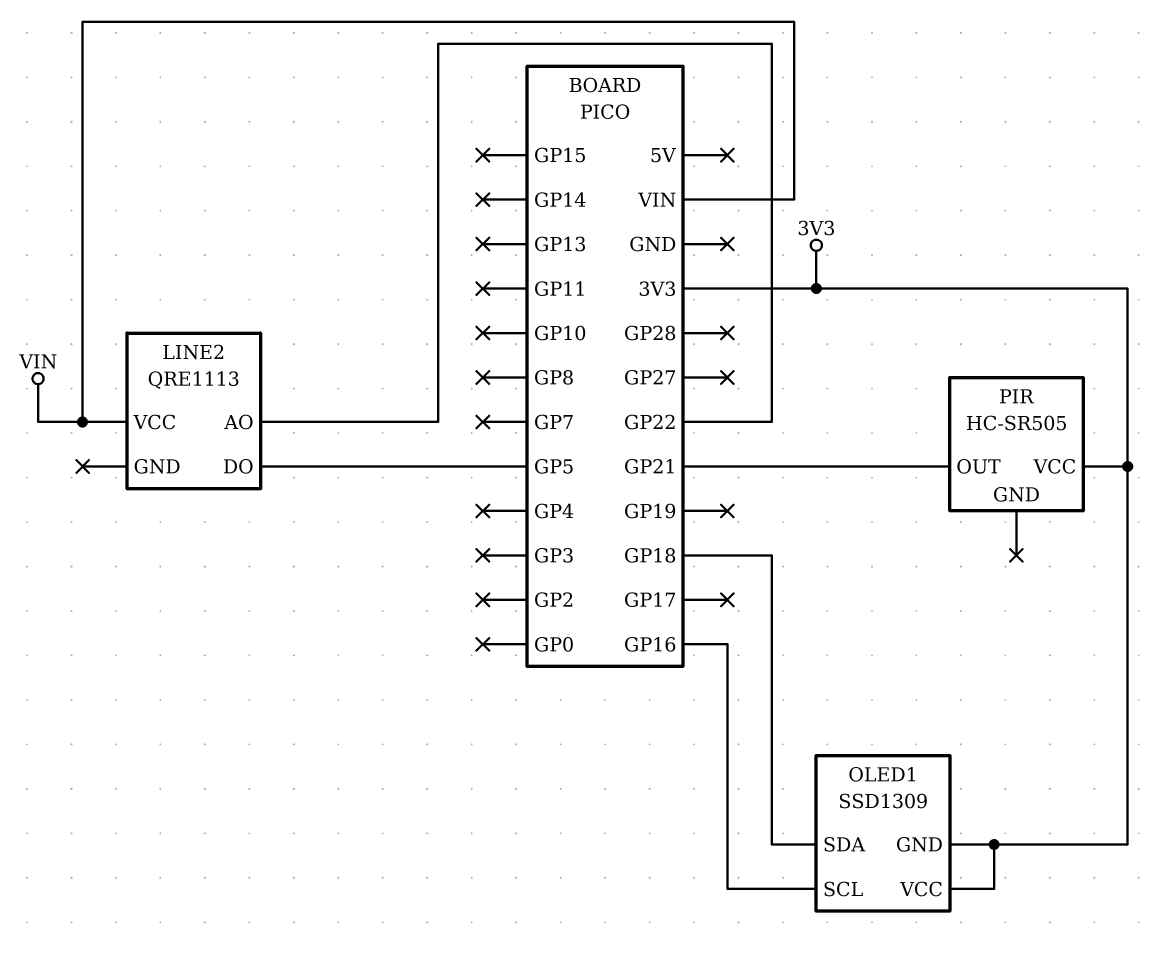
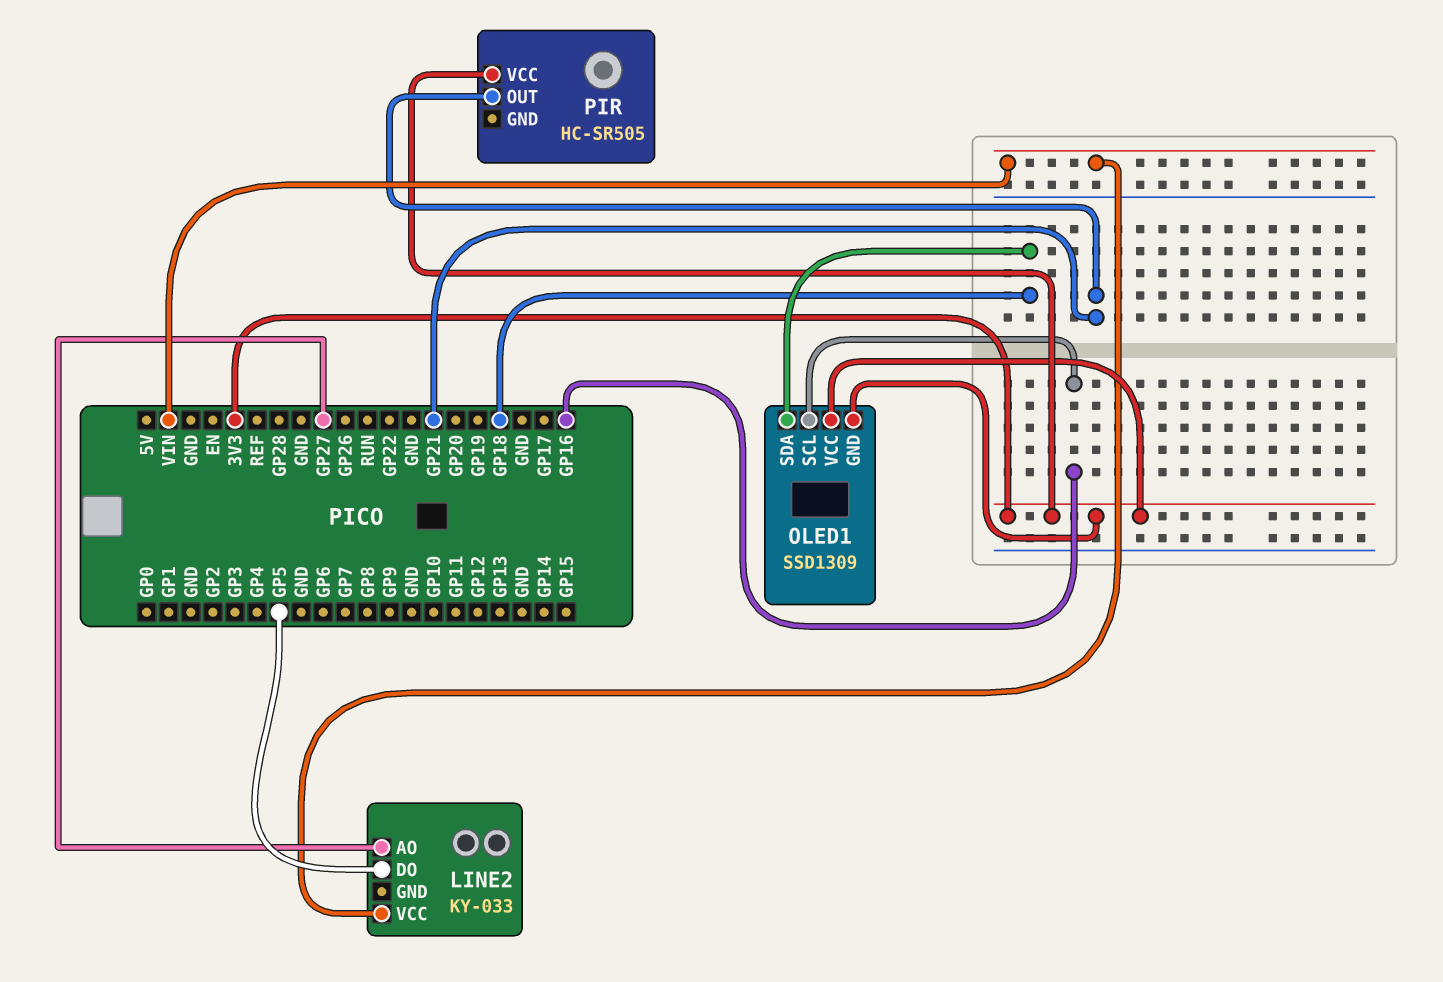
LINE2: QRE1113 -> KY-033
LINE2 pin AO: GP22 -> GP27

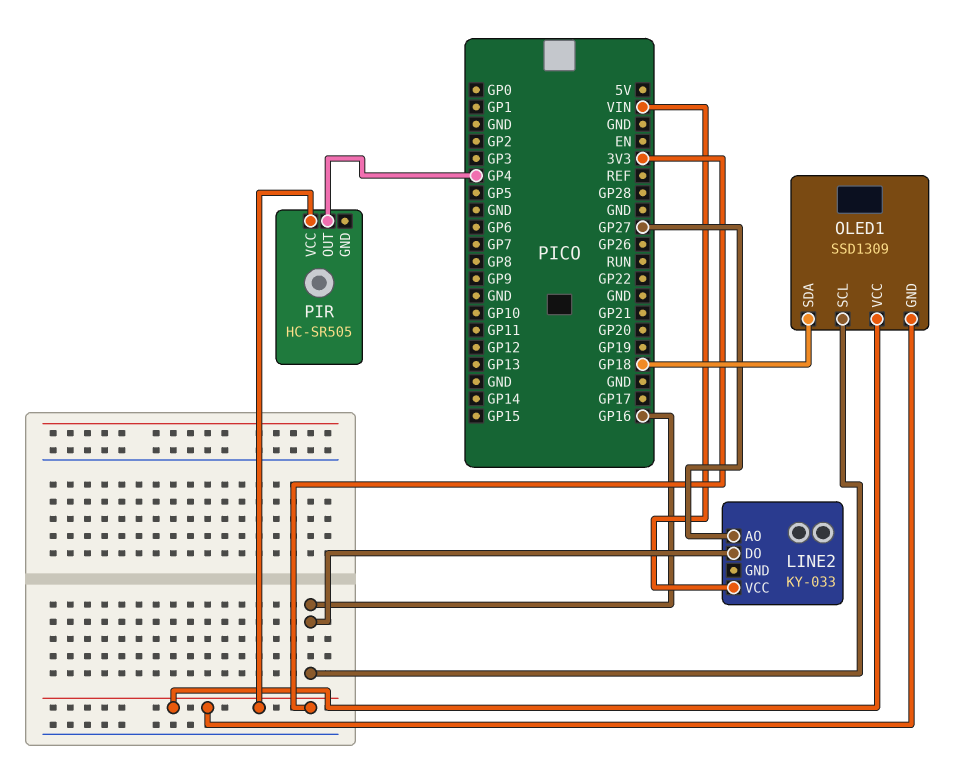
LINE2 pin DO: GP5 -> GP16
PIR pin OUT: GP21 -> GP4

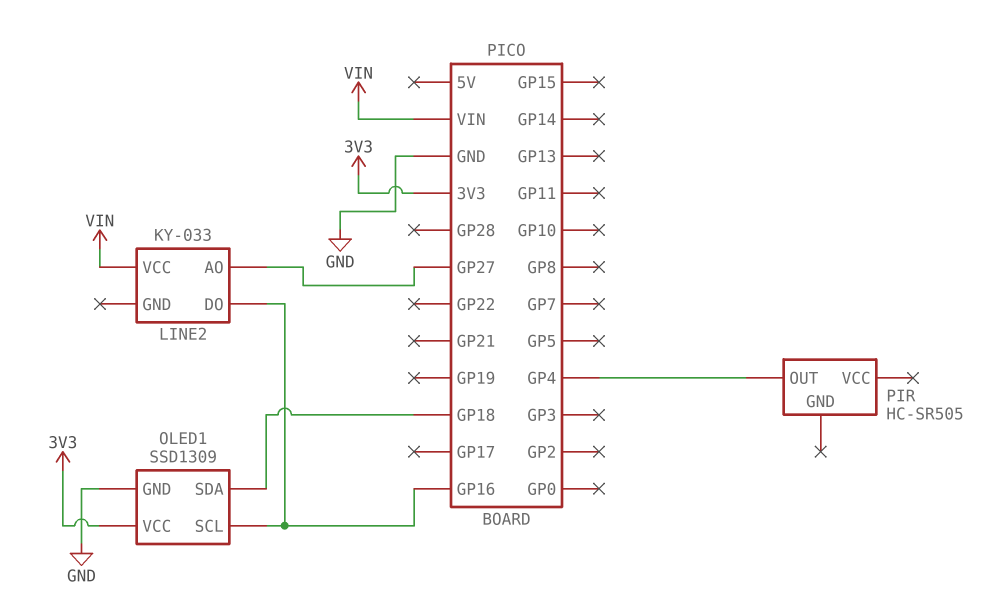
OLED1 pin GND: 3V3 -> GND
PIR pin VCC: 3V3 -> none

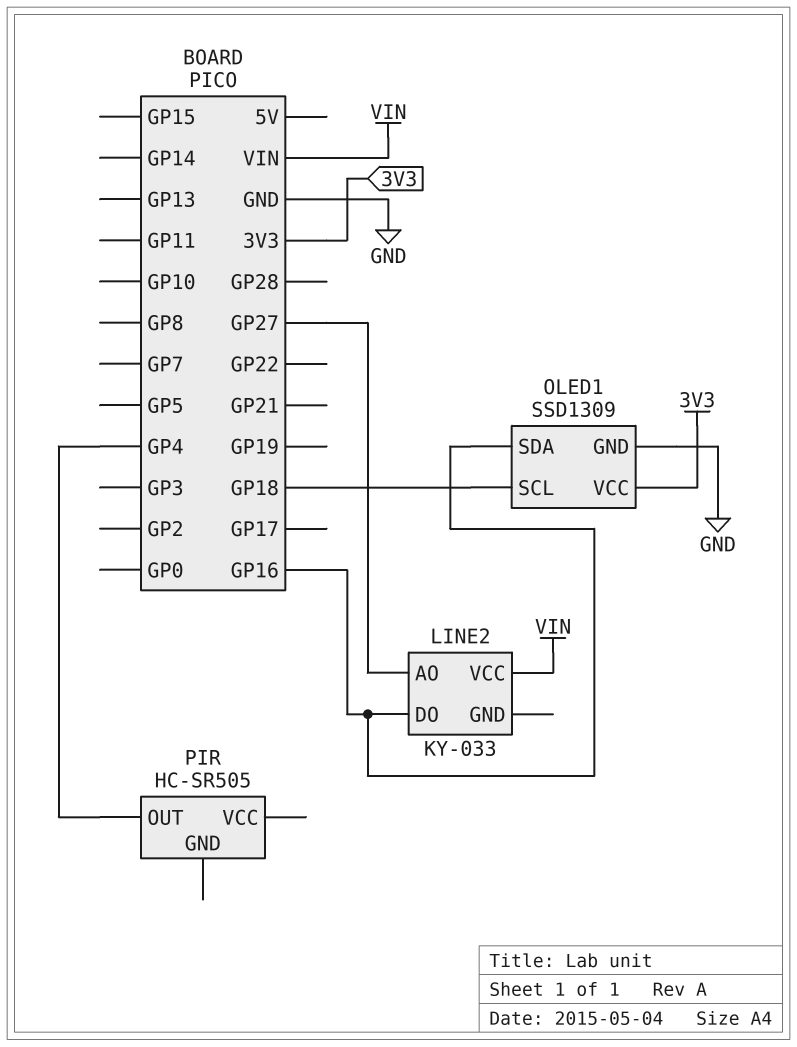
OLED1 pin SCL: GP16 -> GP18
OLED1 pin SDA: GP18 -> GP16

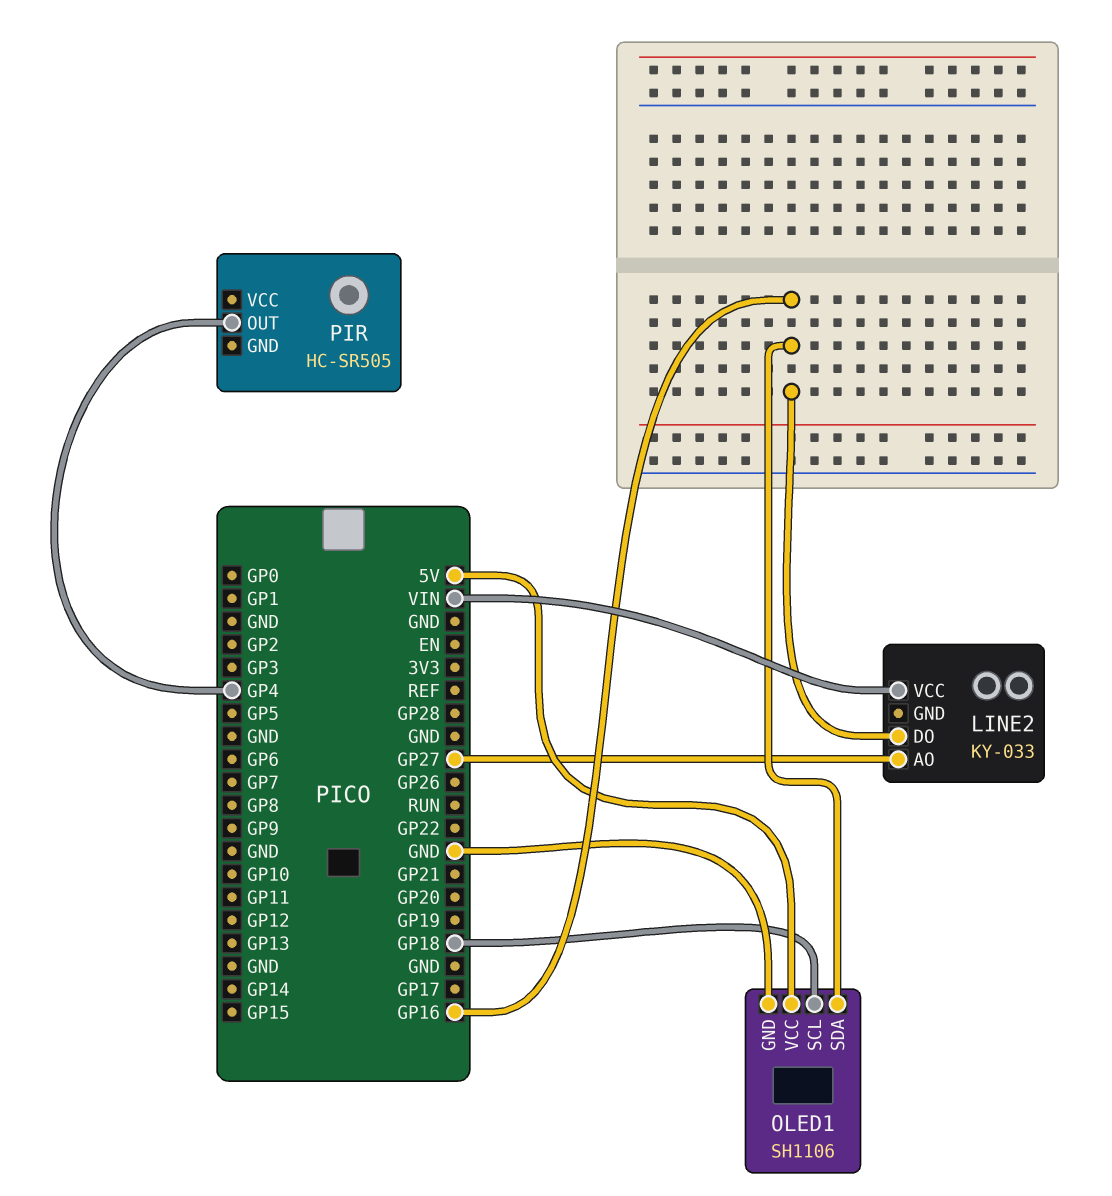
OLED1: SSD1309 -> SH1106
OLED1 pin VCC: 3V3 -> 5V

